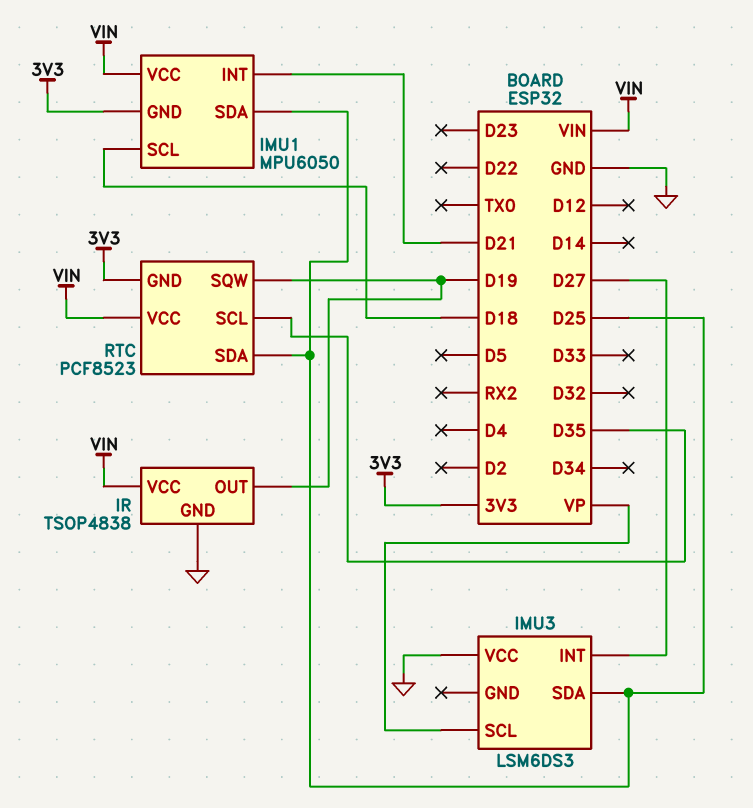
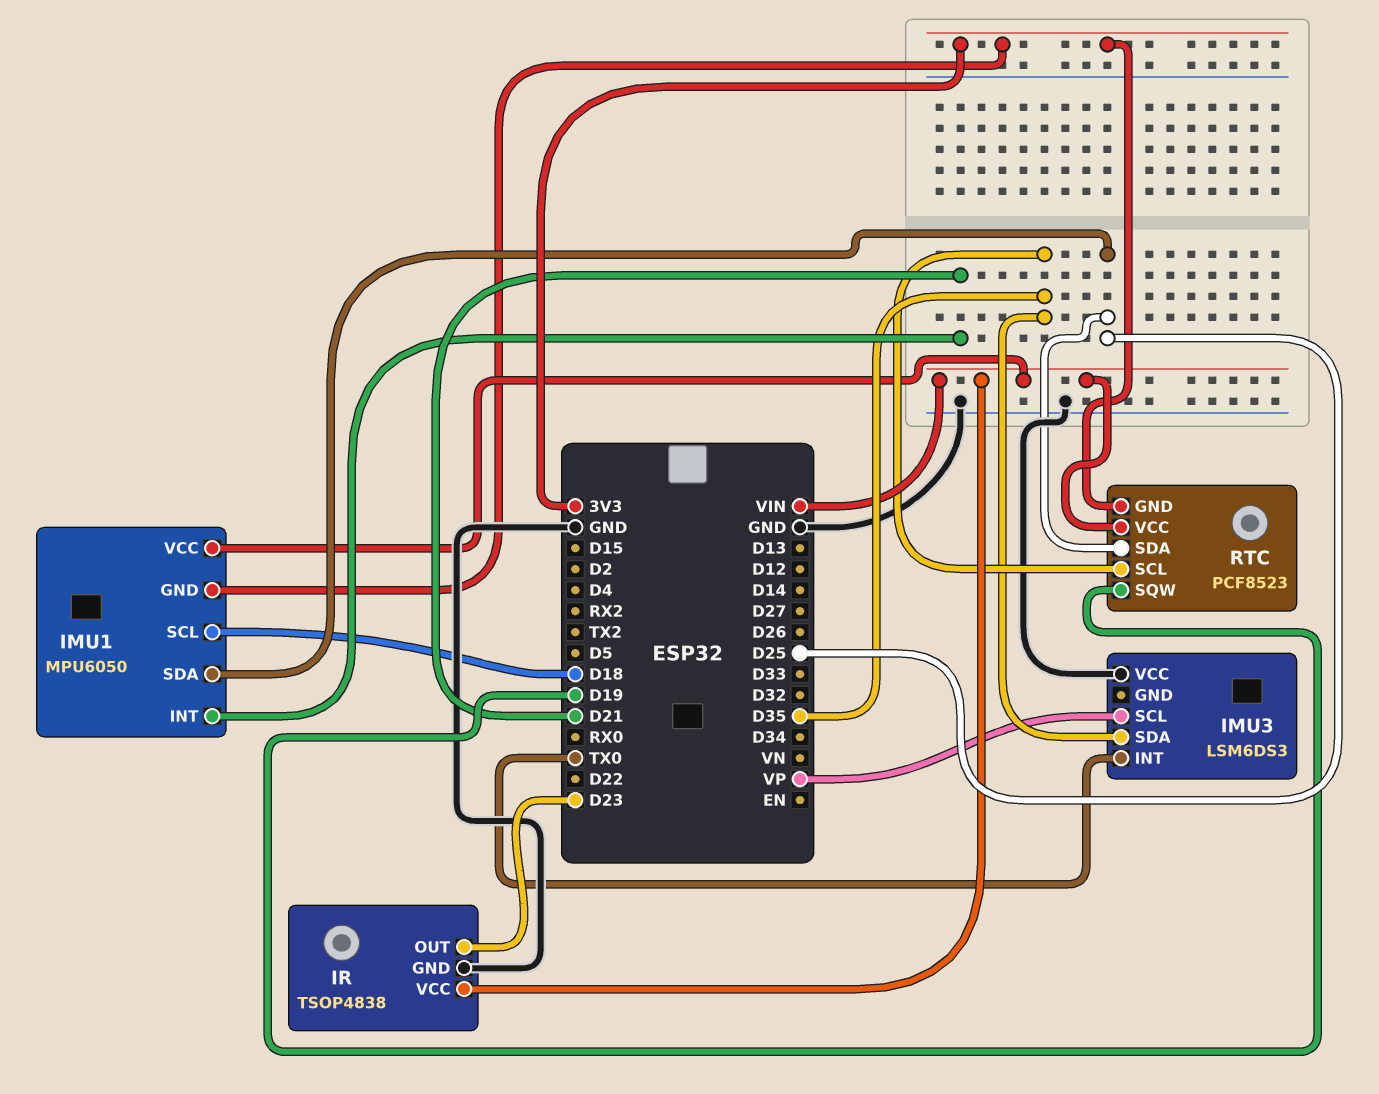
IMU3 pin INT: D27 -> TX0
IMU3 pin SDA: D25 -> D35
IR pin OUT: D19 -> D23

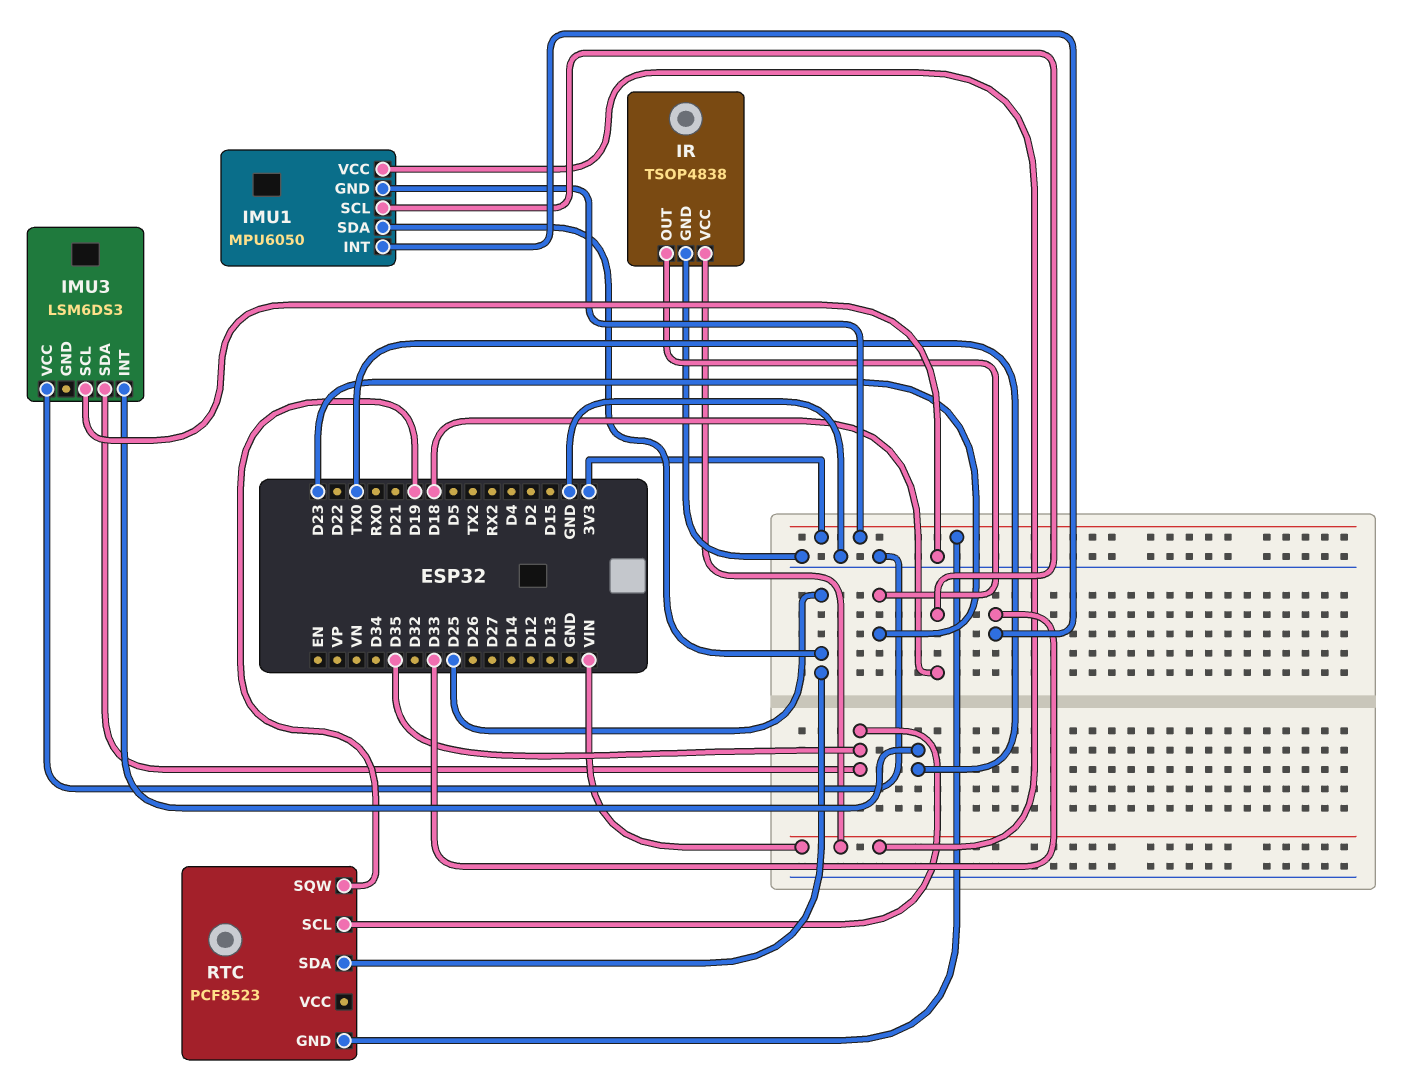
IMU1 pin INT: D21 -> D33
IMU3 pin SCL: VP -> GND
RTC pin VCC: VIN -> none

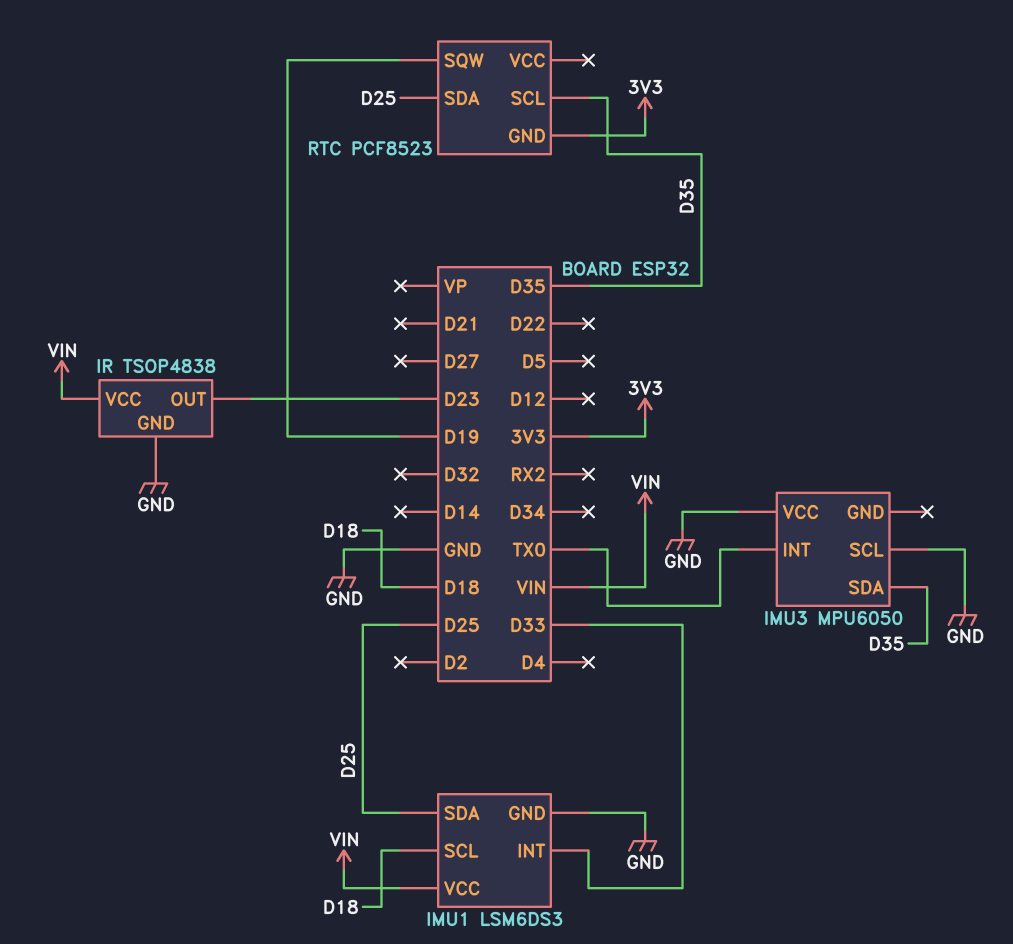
IMU1: MPU6050 -> LSM6DS3
IMU1 pin GND: 3V3 -> GND
IMU3: LSM6DS3 -> MPU6050

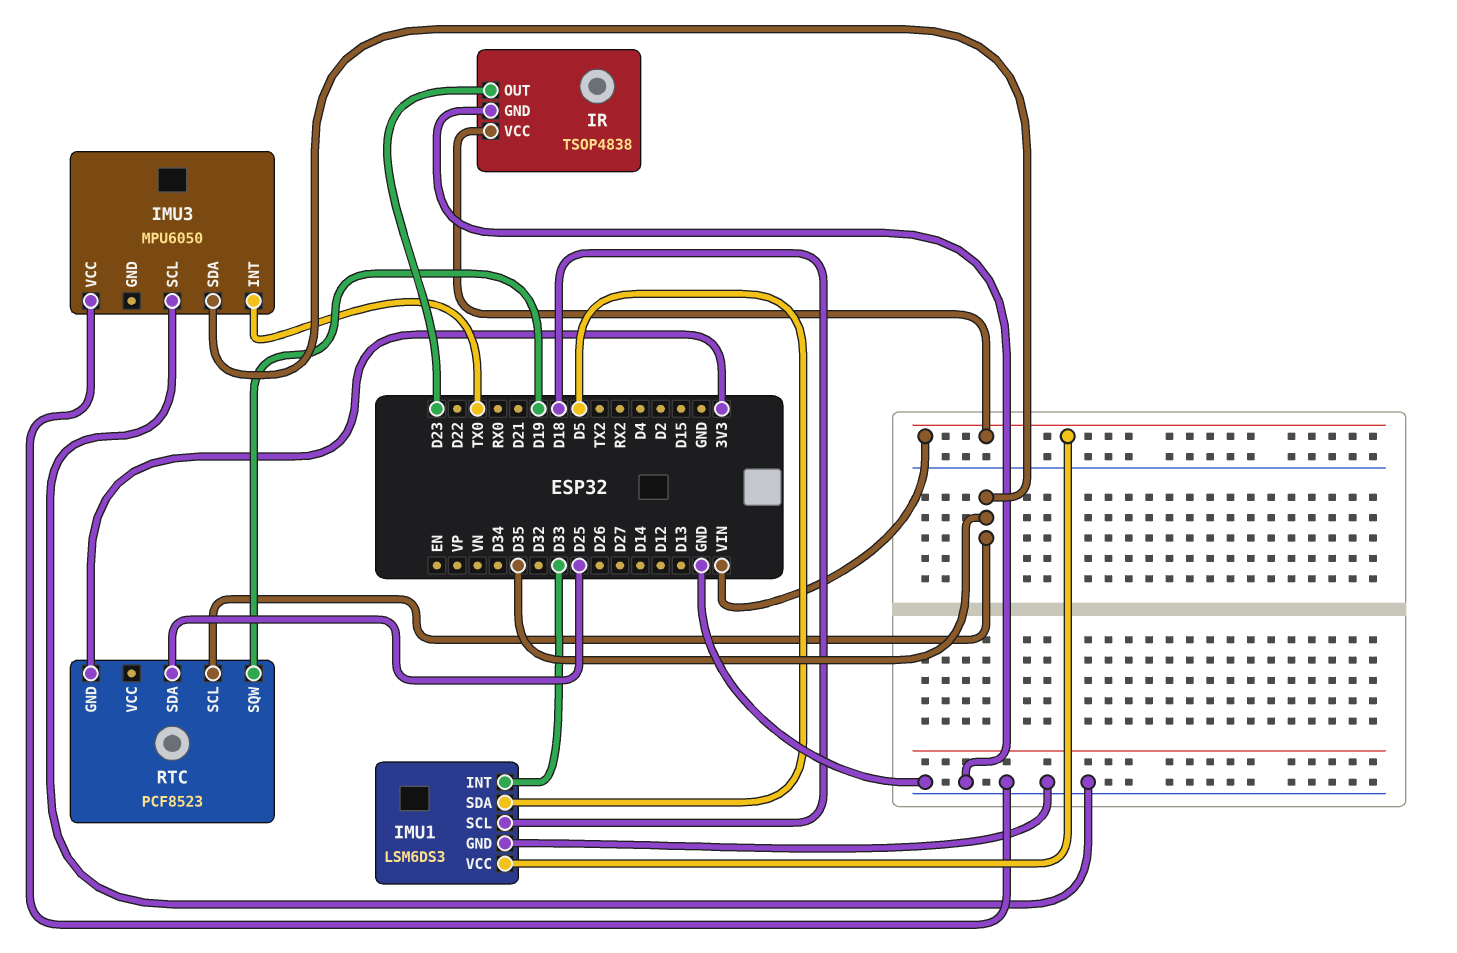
IMU1 pin SDA: D25 -> D5

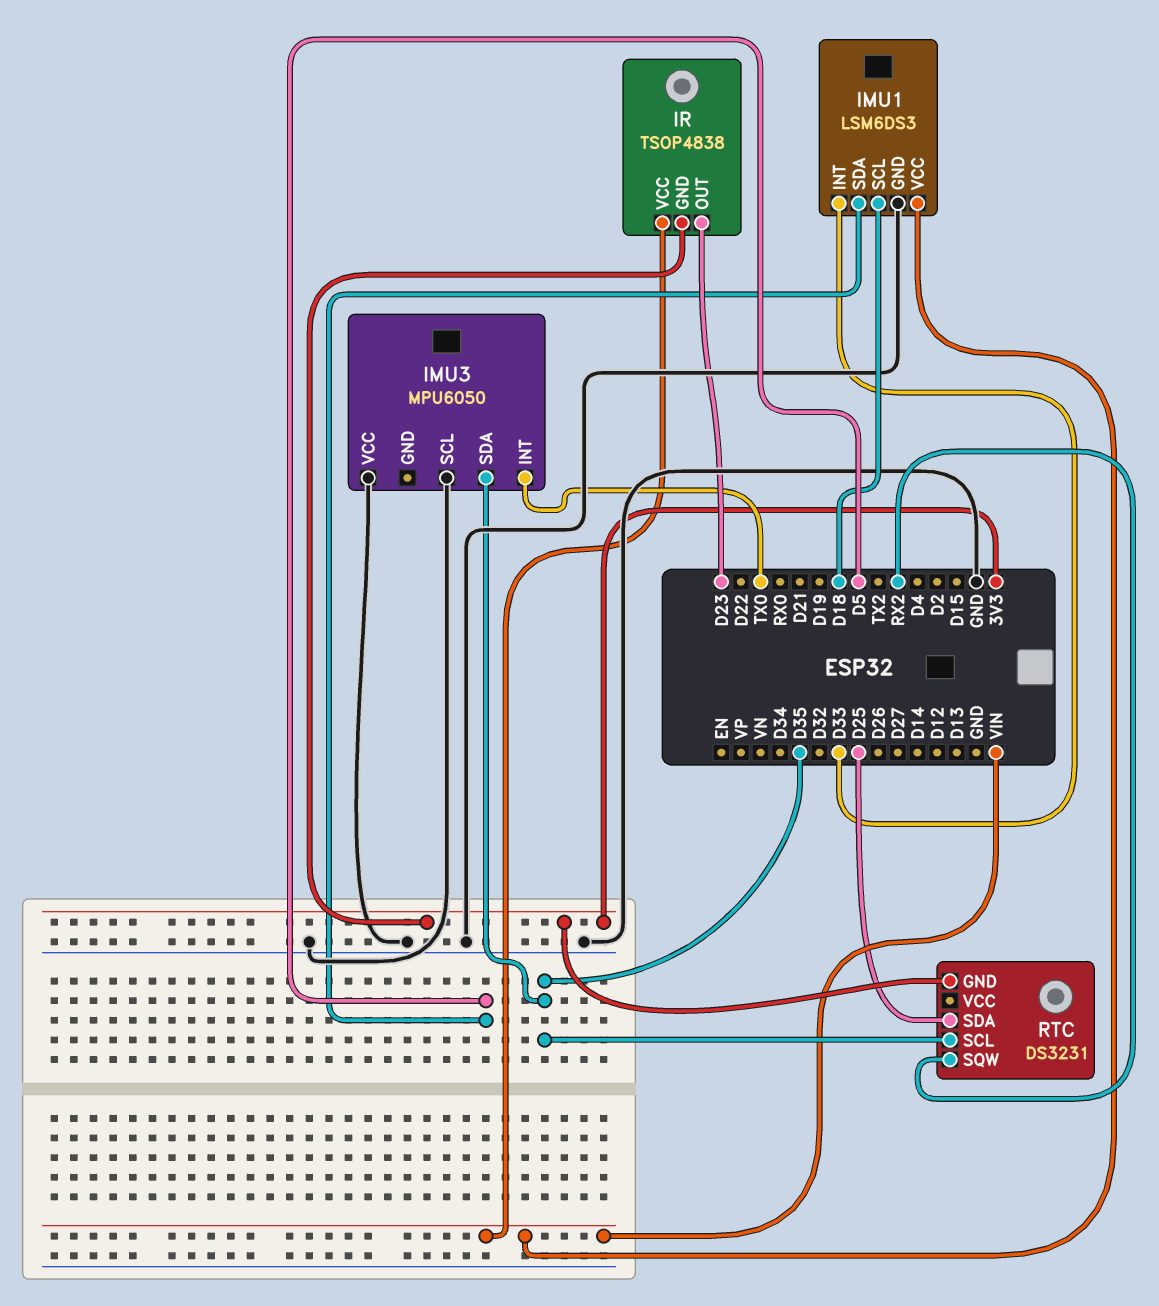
IR pin GND: GND -> 3V3
RTC: PCF8523 -> DS3231
RTC pin SQW: D19 -> RX2

